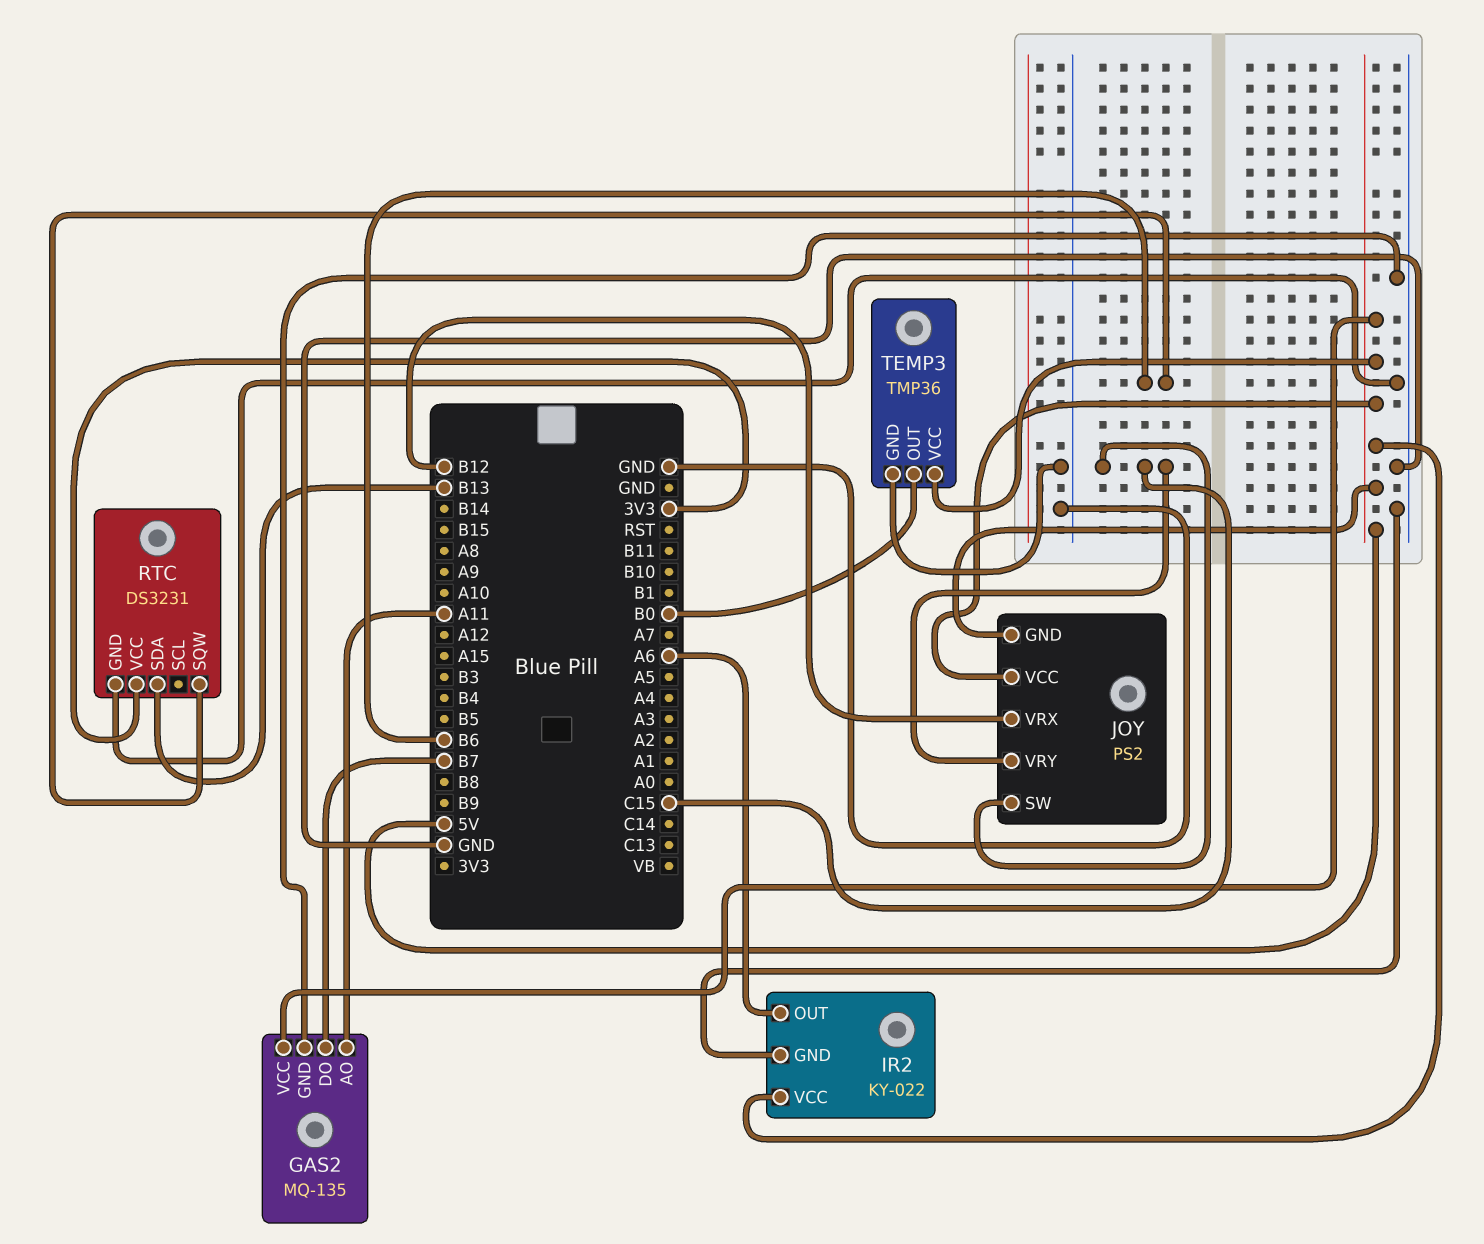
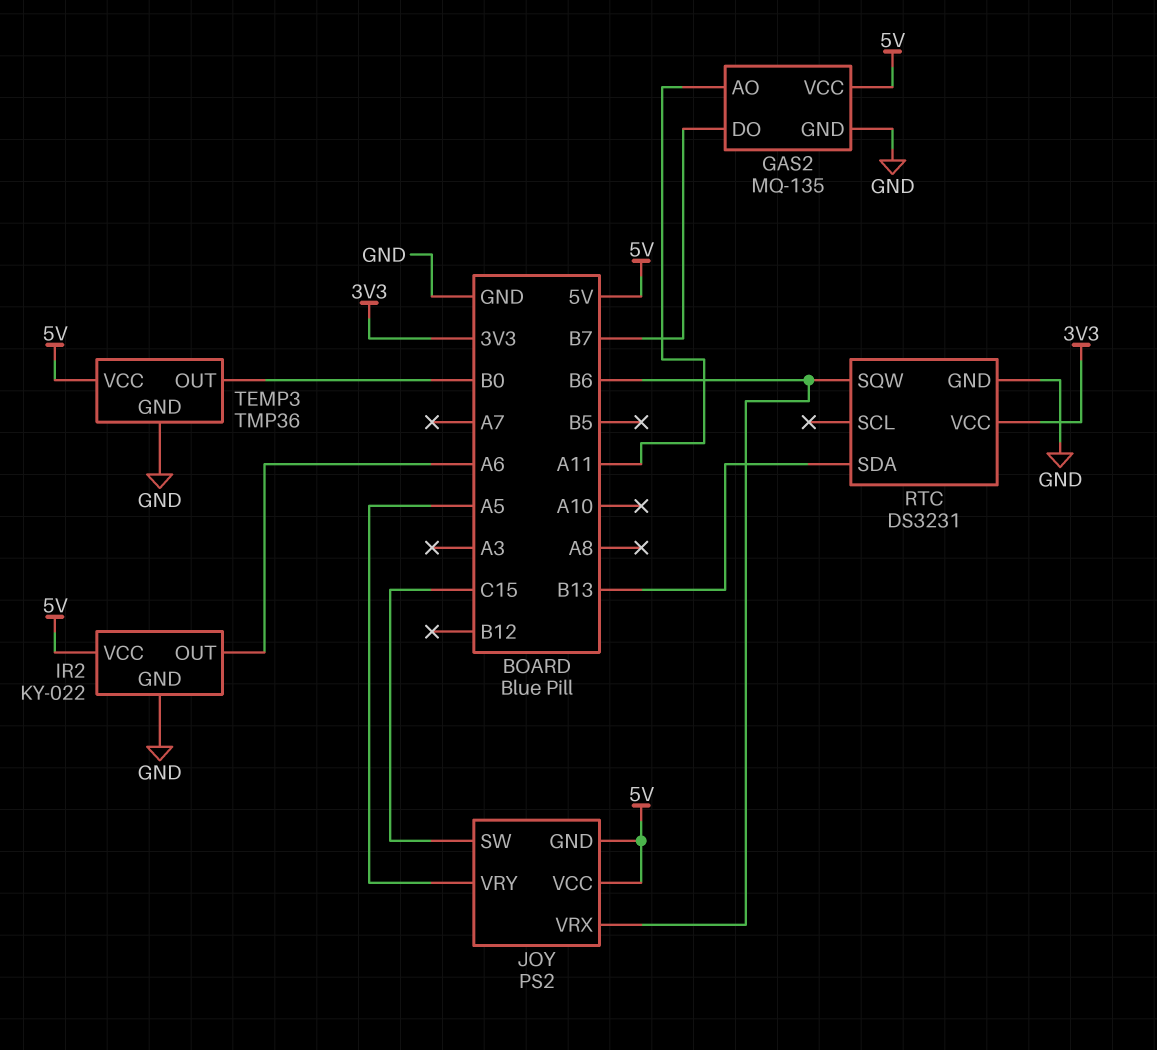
JOY pin VRX: B12 -> B6
JOY pin VRY: C15 -> A5

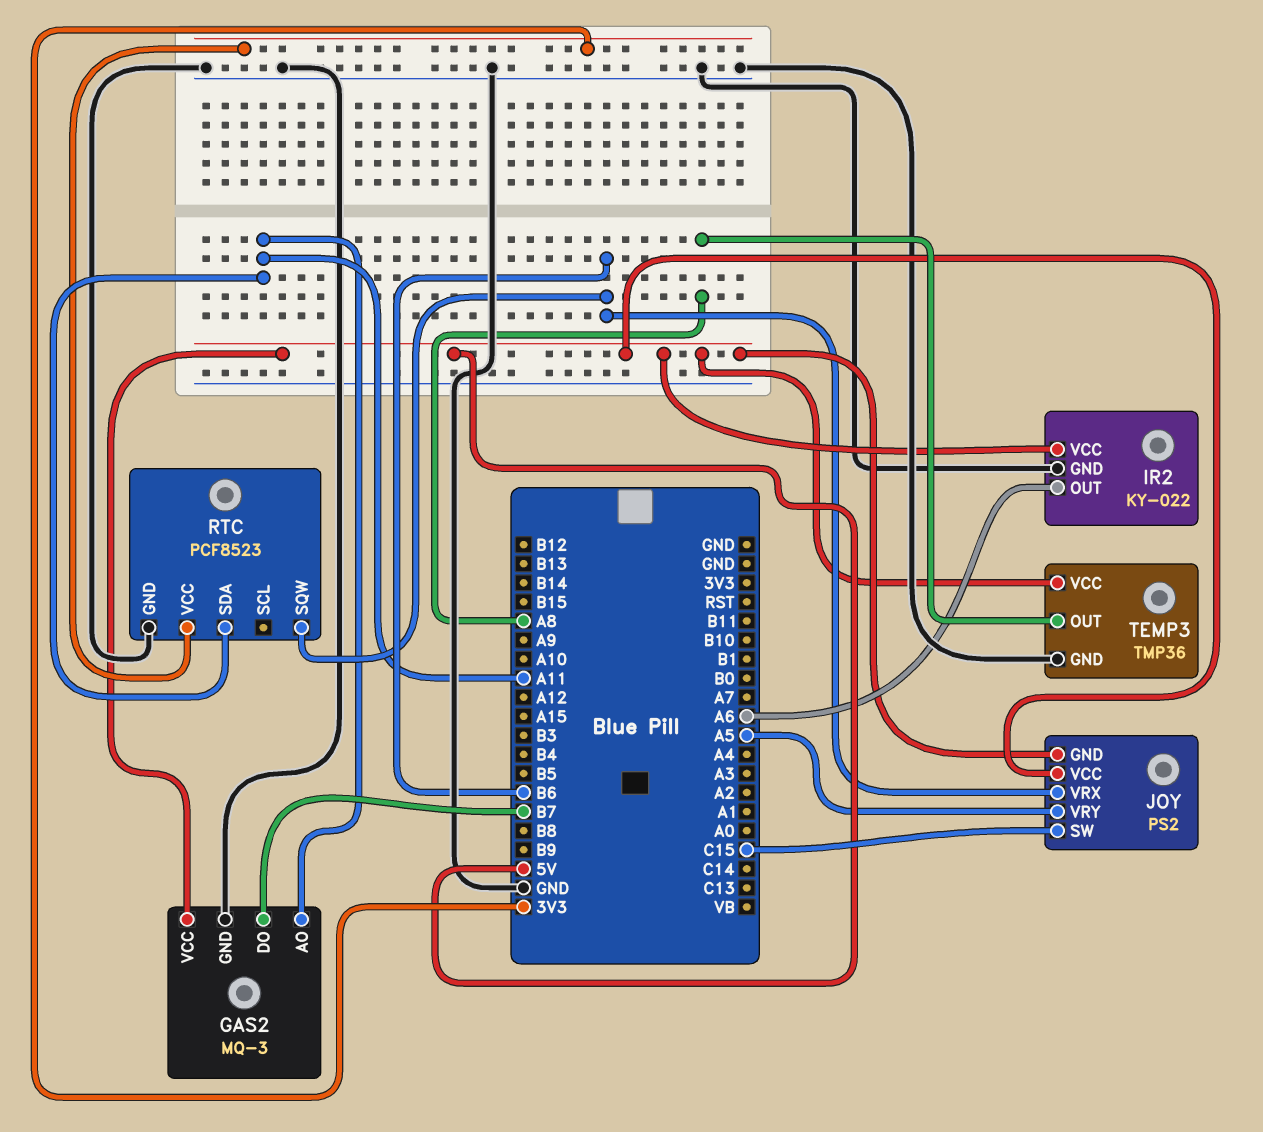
GAS2: MQ-135 -> MQ-3
RTC: DS3231 -> PCF8523
RTC pin SDA: B13 -> A11
TEMP3 pin OUT: B0 -> A8

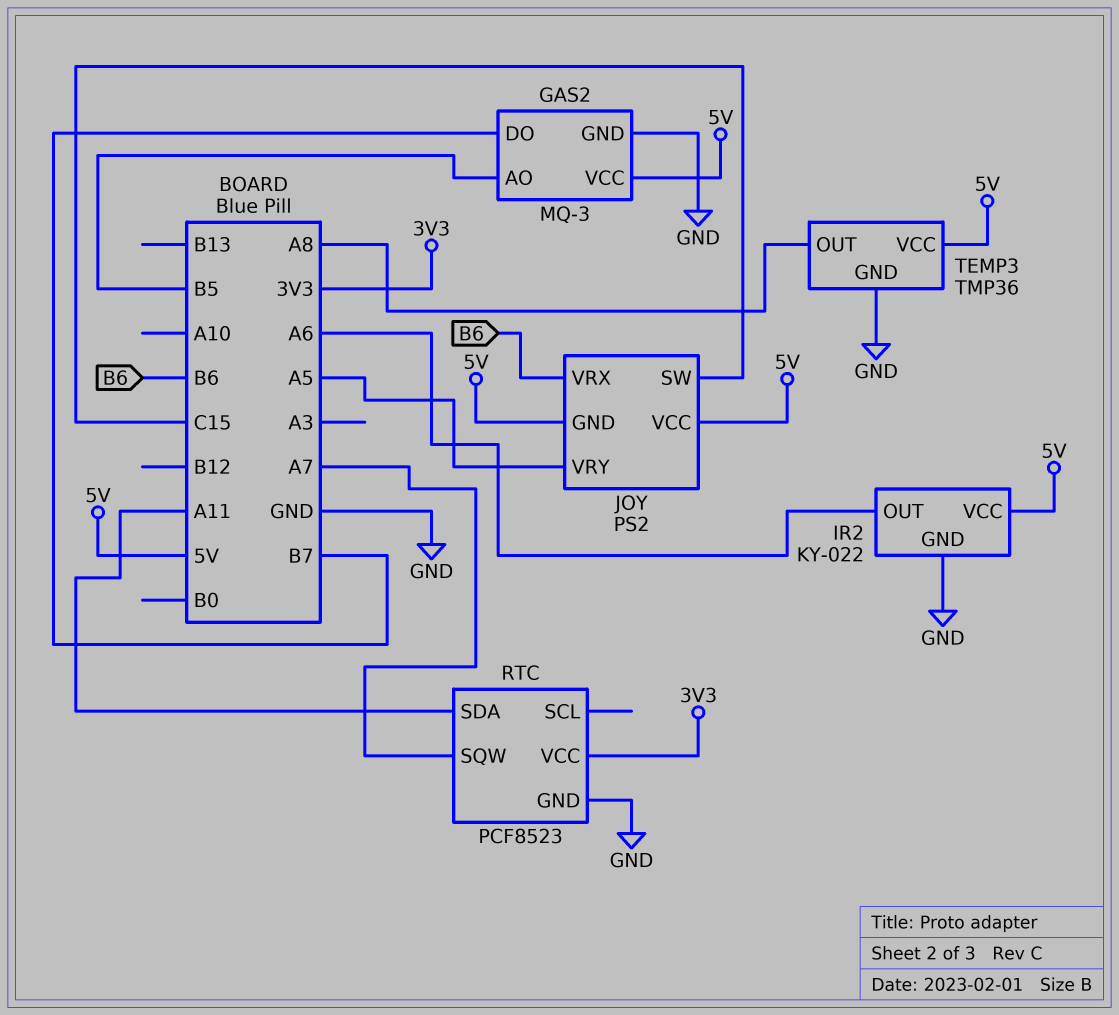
GAS2 pin AO: A11 -> B5
RTC pin SQW: B6 -> A7

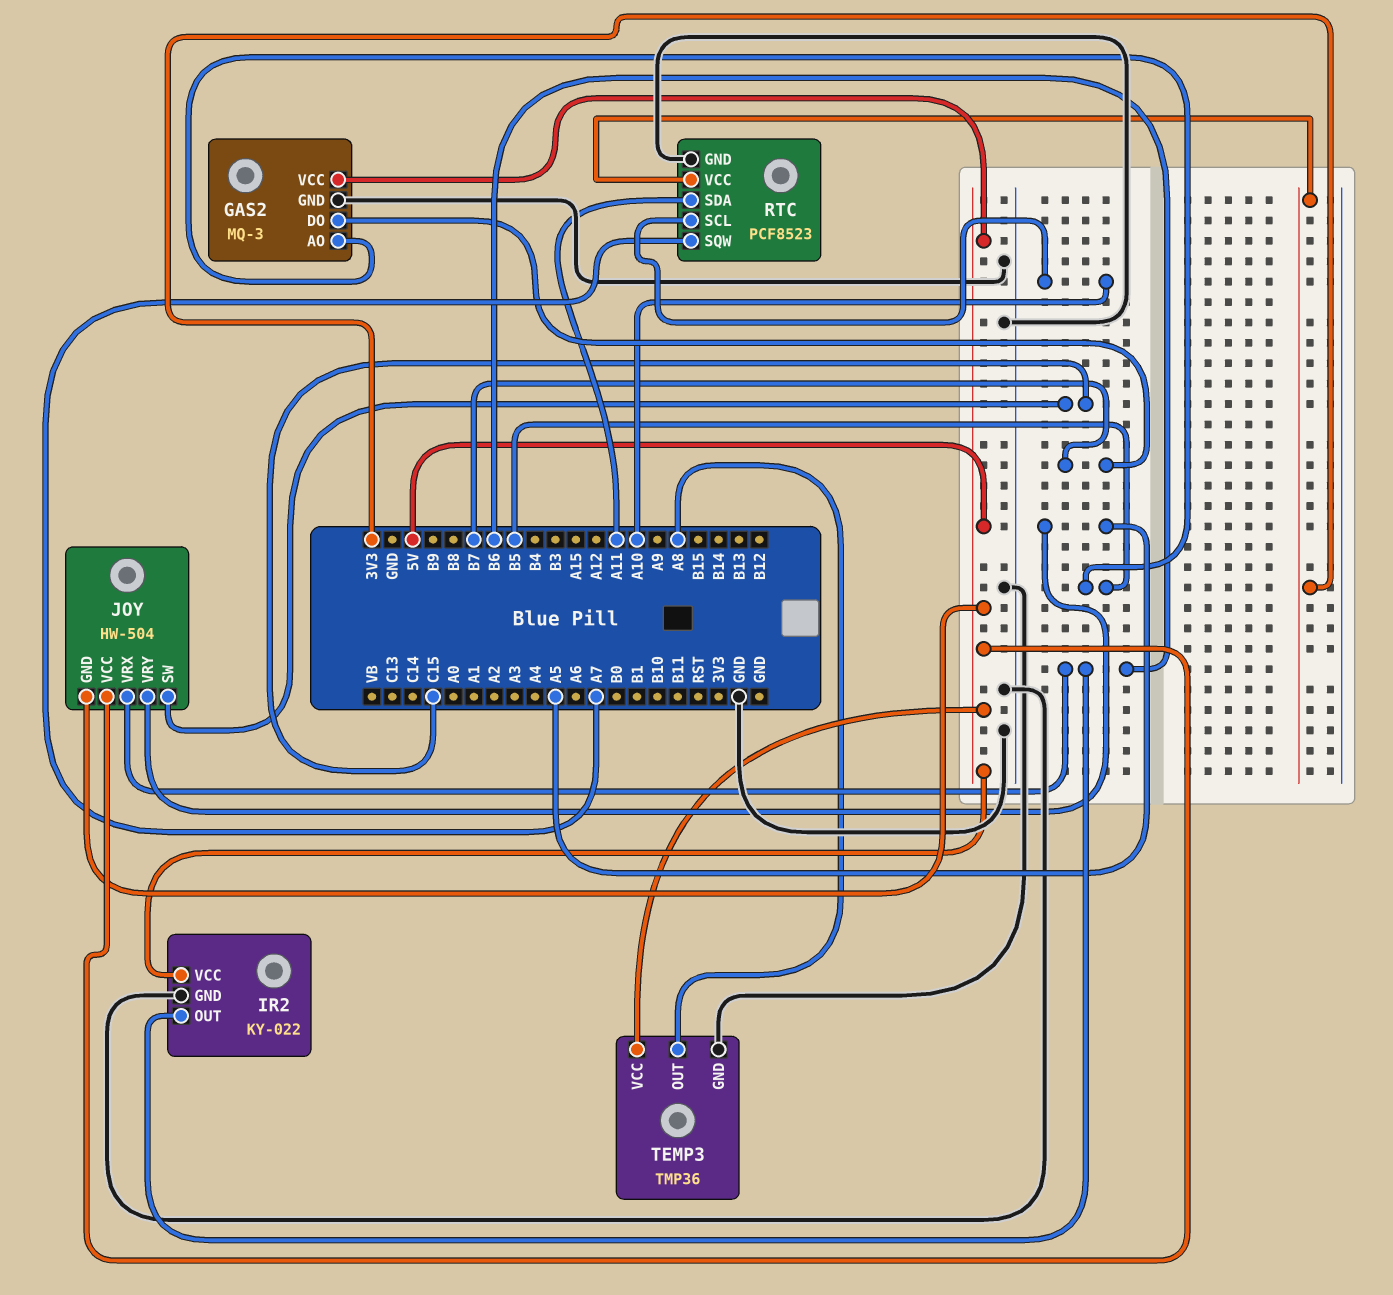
IR2 pin OUT: A6 -> B6
JOY: PS2 -> HW-504
RTC pin SCL: none -> A10

